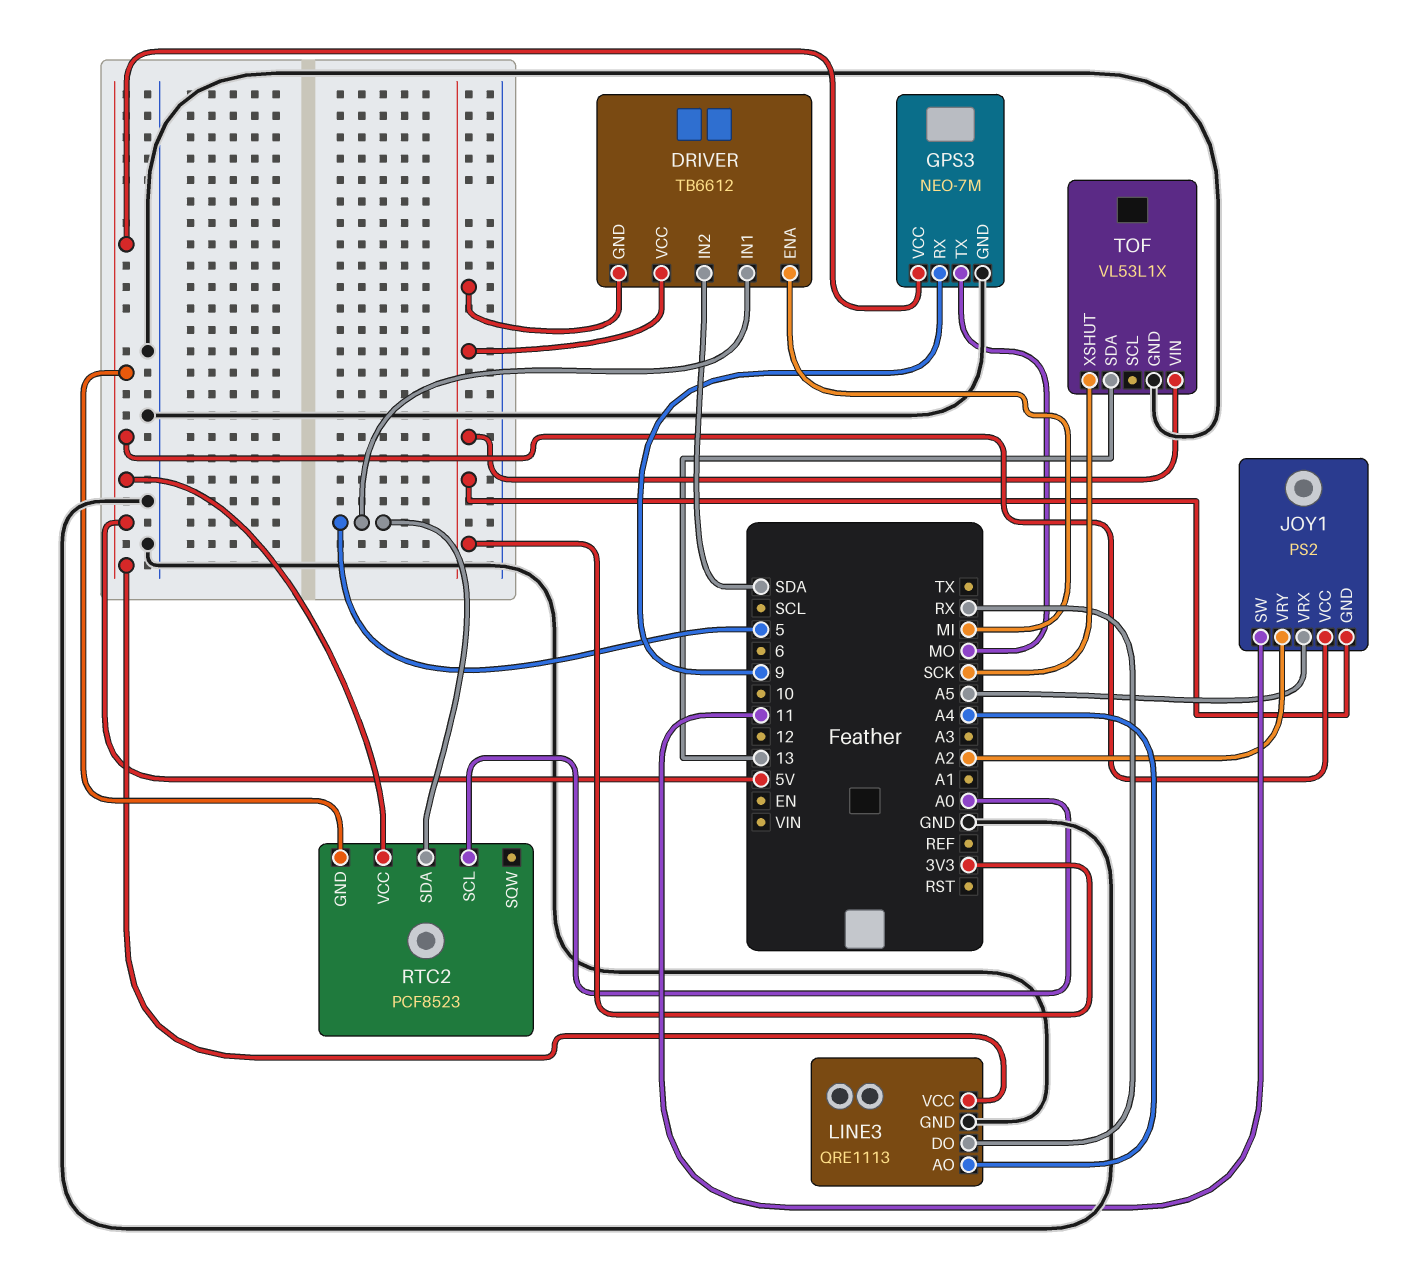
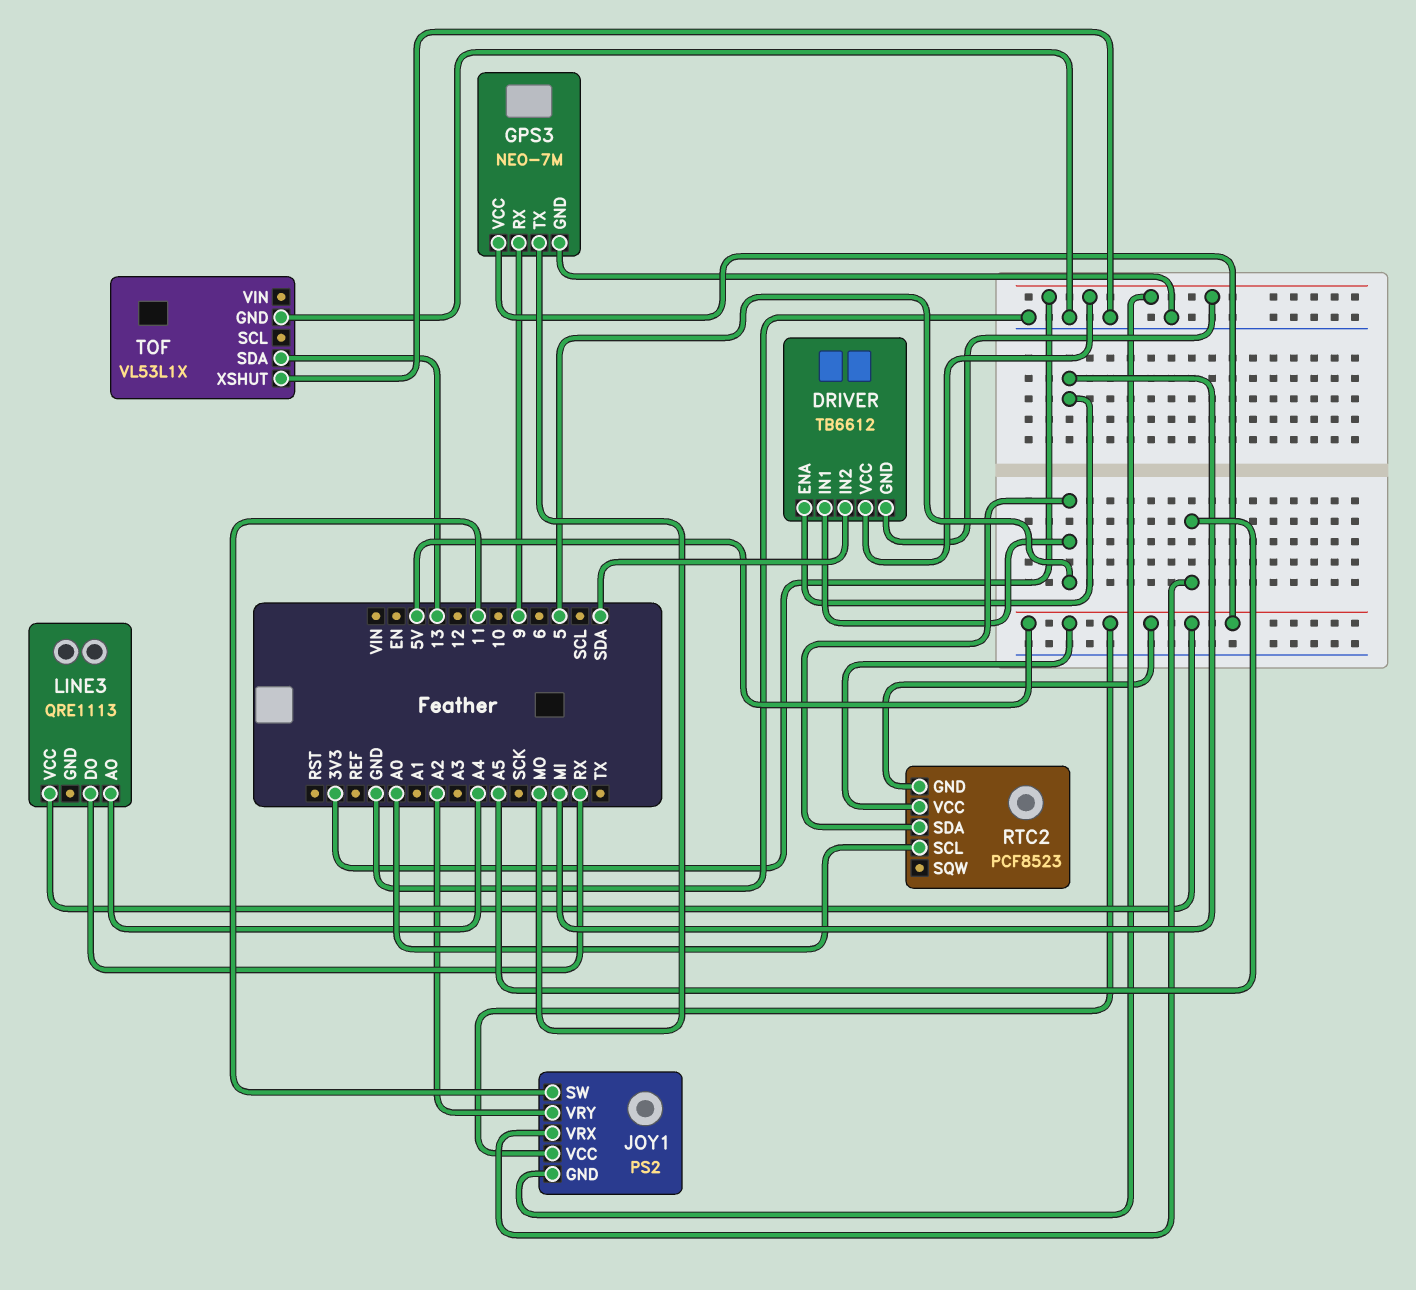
LINE3 pin GND: GND -> none
TOF pin VIN: 3V3 -> none
TOF pin XSHUT: SCK -> GND

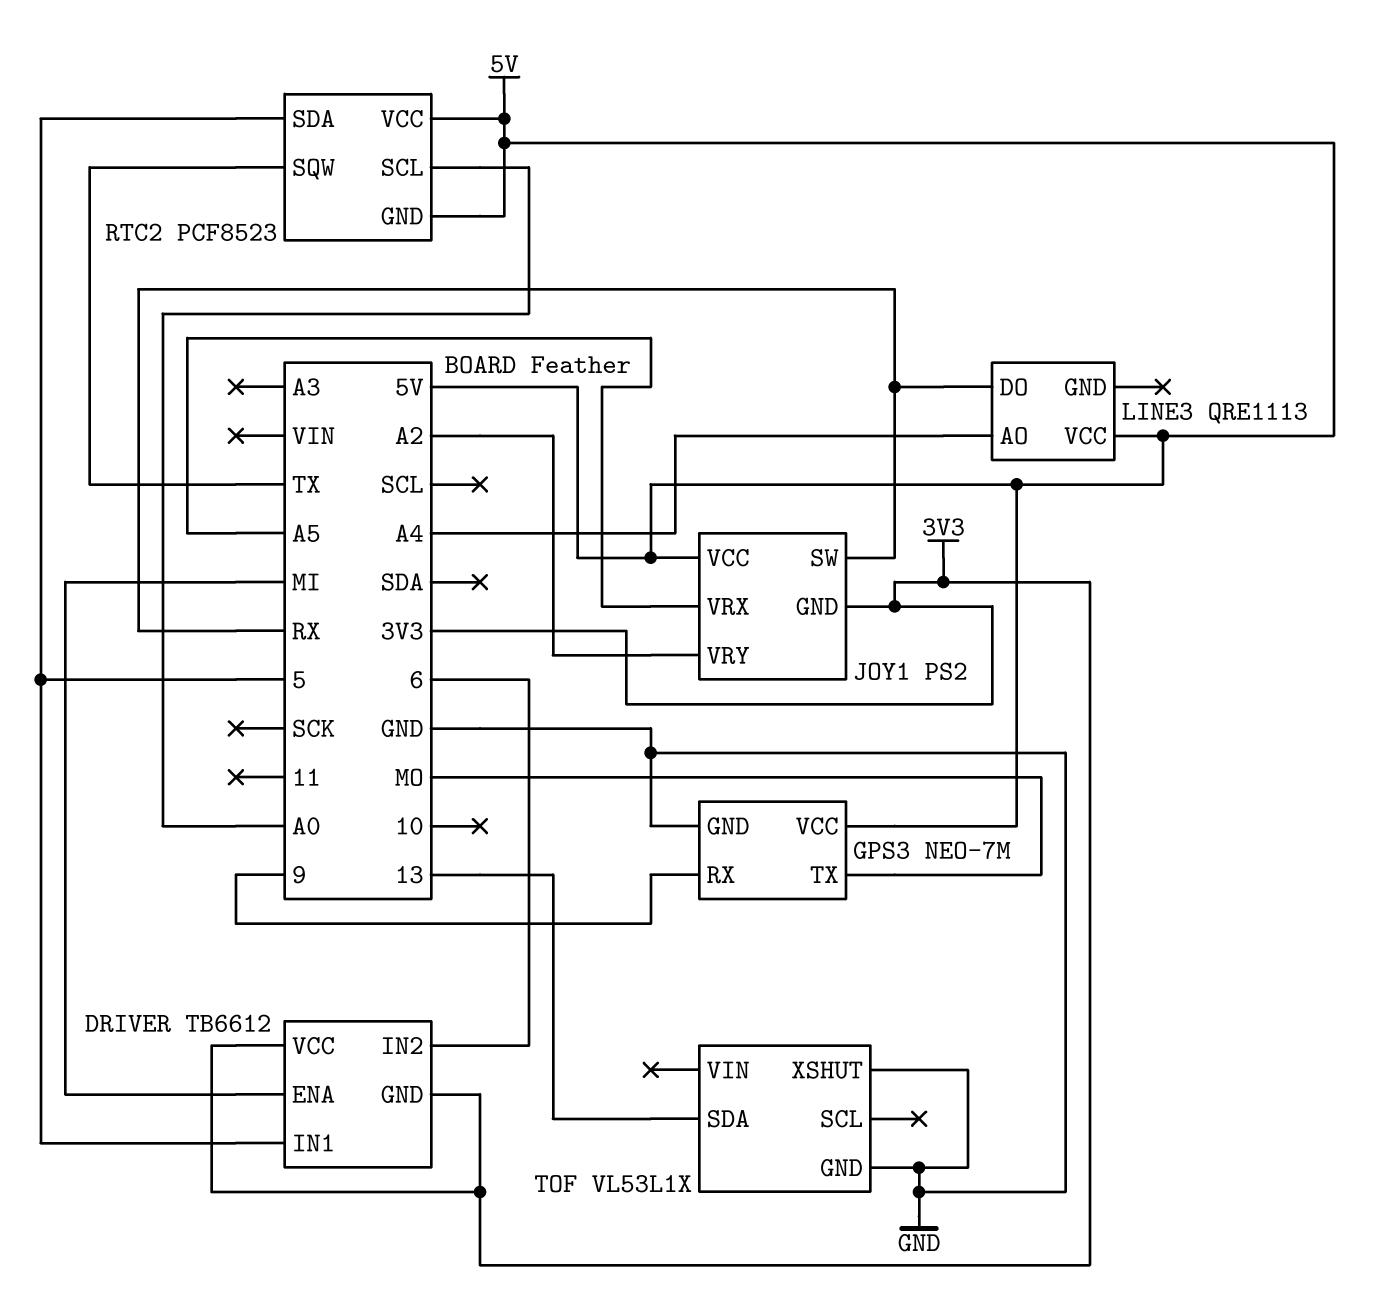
DRIVER pin IN2: SDA -> 6
JOY1 pin SW: 11 -> RX
RTC2 pin SQW: none -> TX

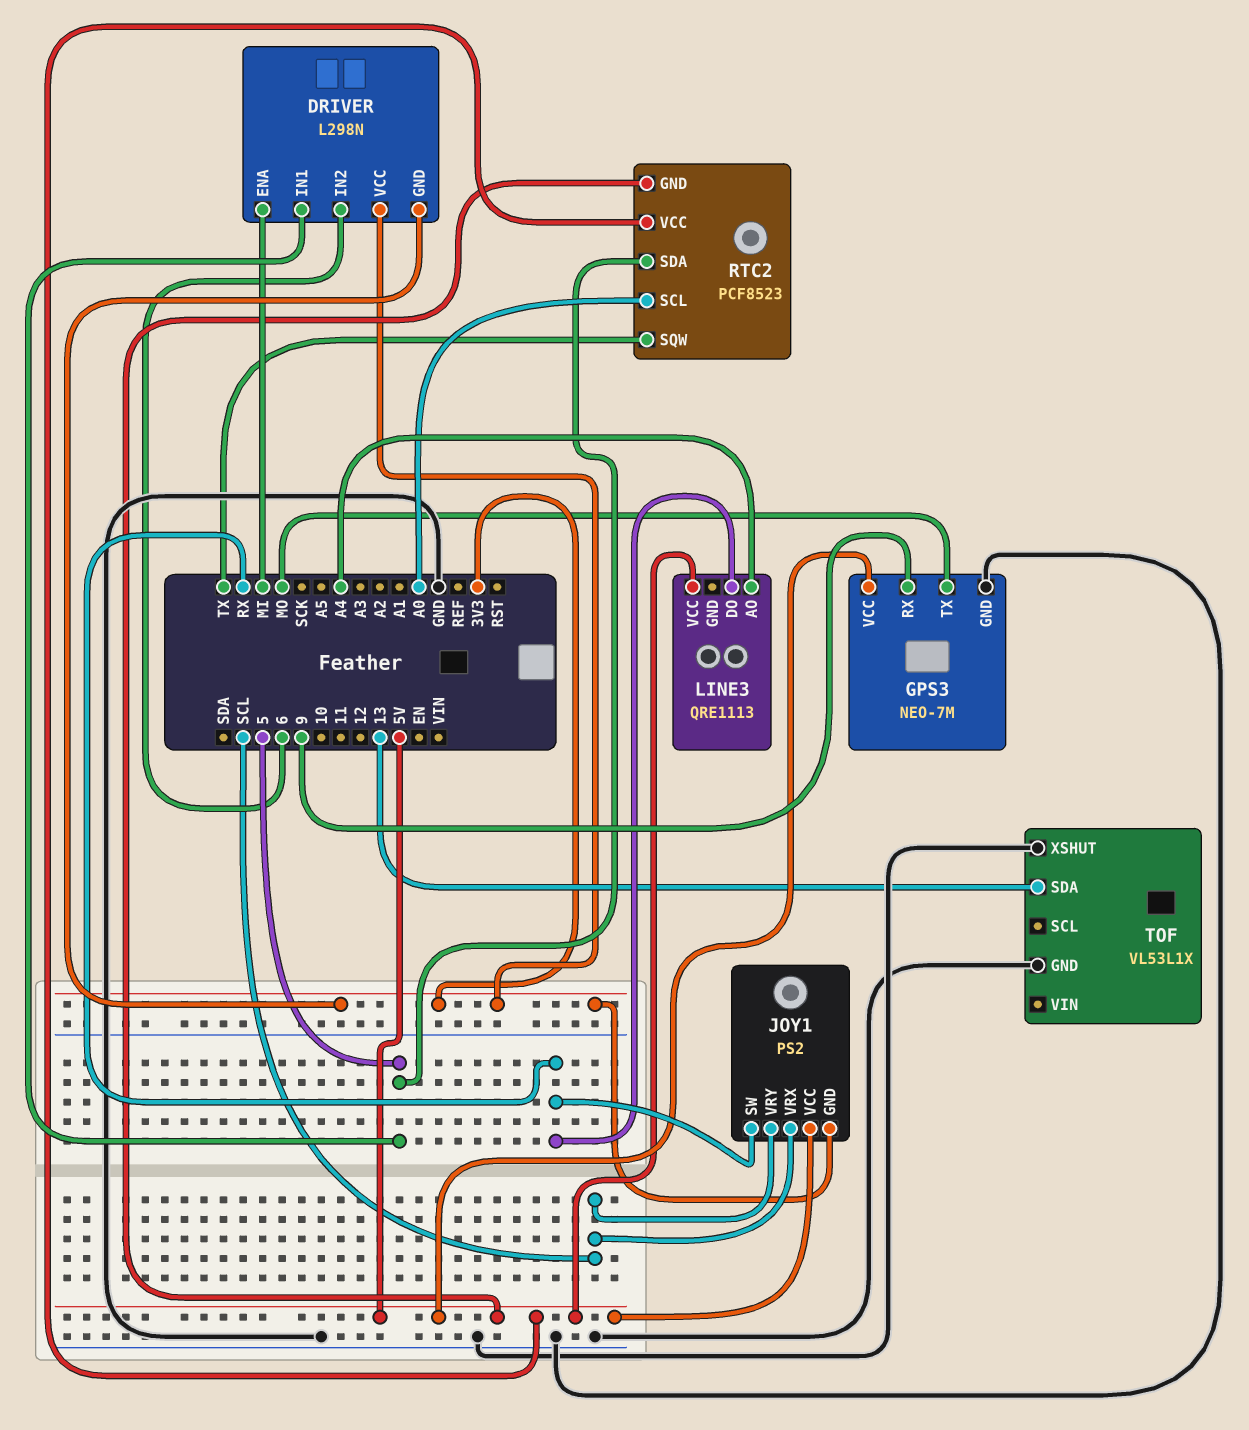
DRIVER: TB6612 -> L298N
JOY1 pin VRX: A5 -> SCL
JOY1 pin VRY: A2 -> SCL

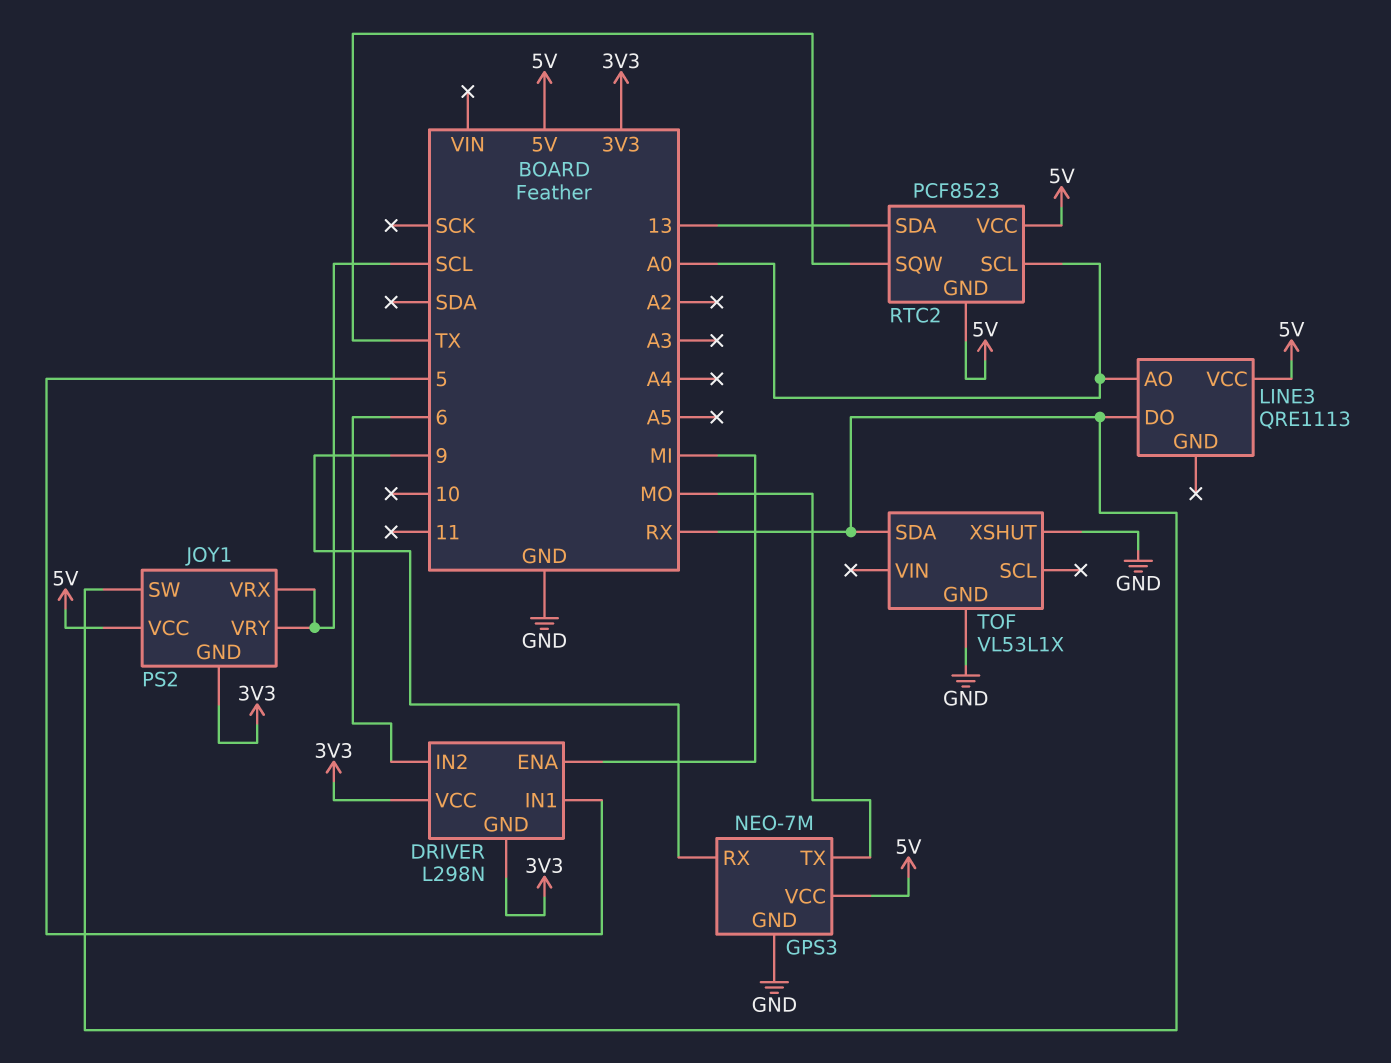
LINE3 pin AO: A4 -> A0
RTC2 pin SDA: 5 -> 13
TOF pin SDA: 13 -> RX

